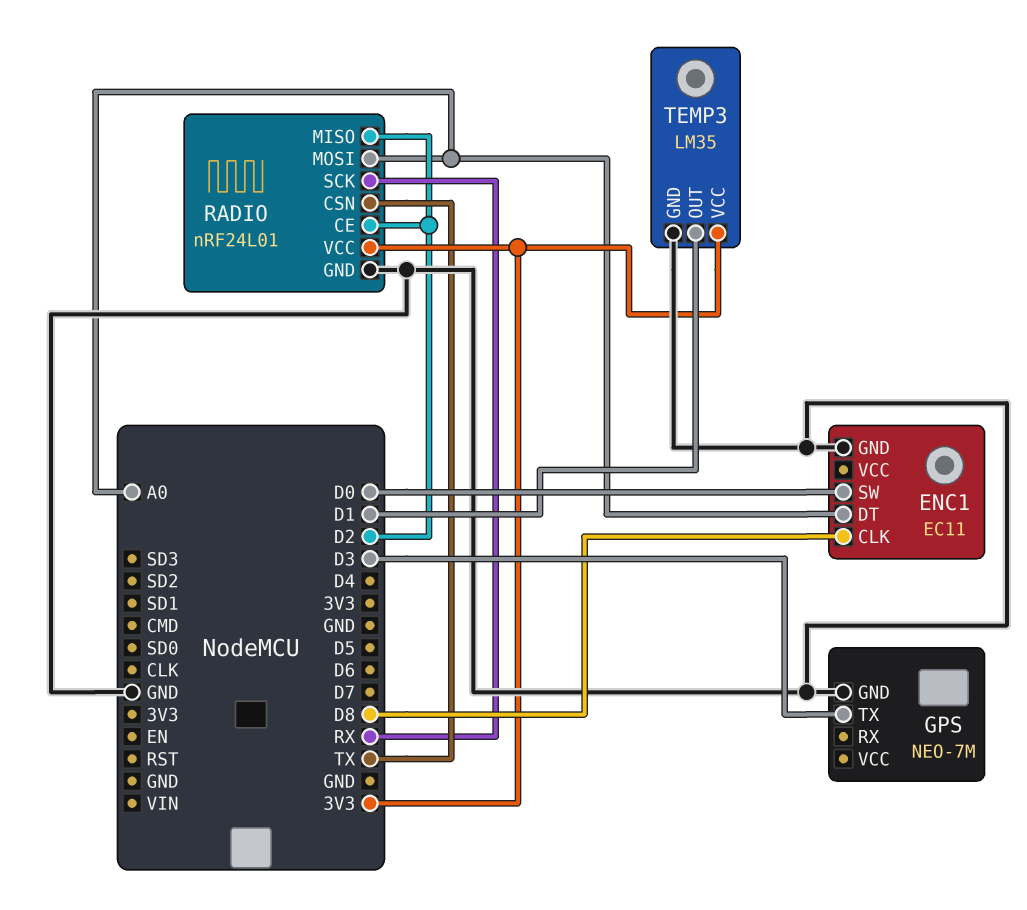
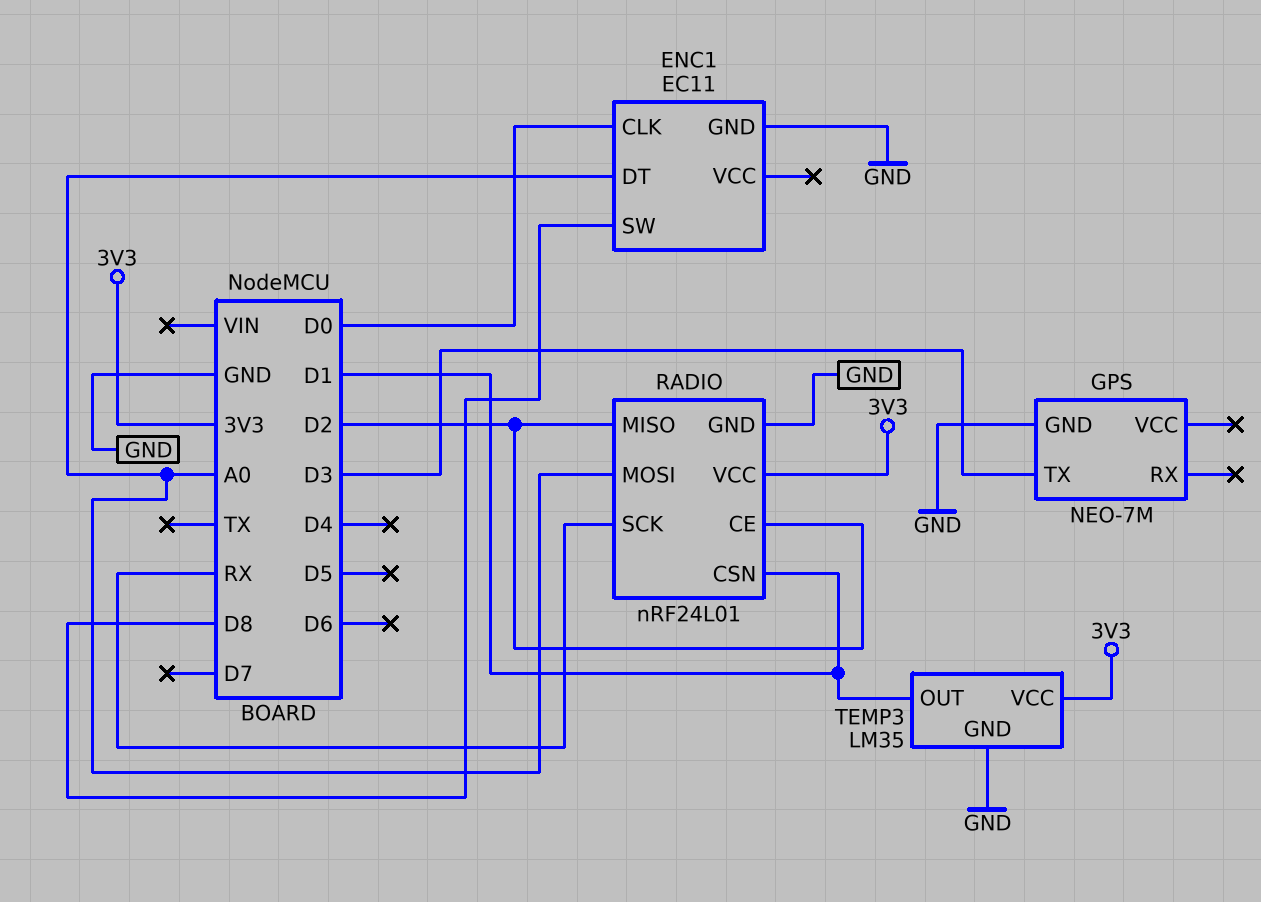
ENC1 pin CLK: D8 -> D0
ENC1 pin SW: D0 -> D8
RADIO pin CSN: TX -> D1

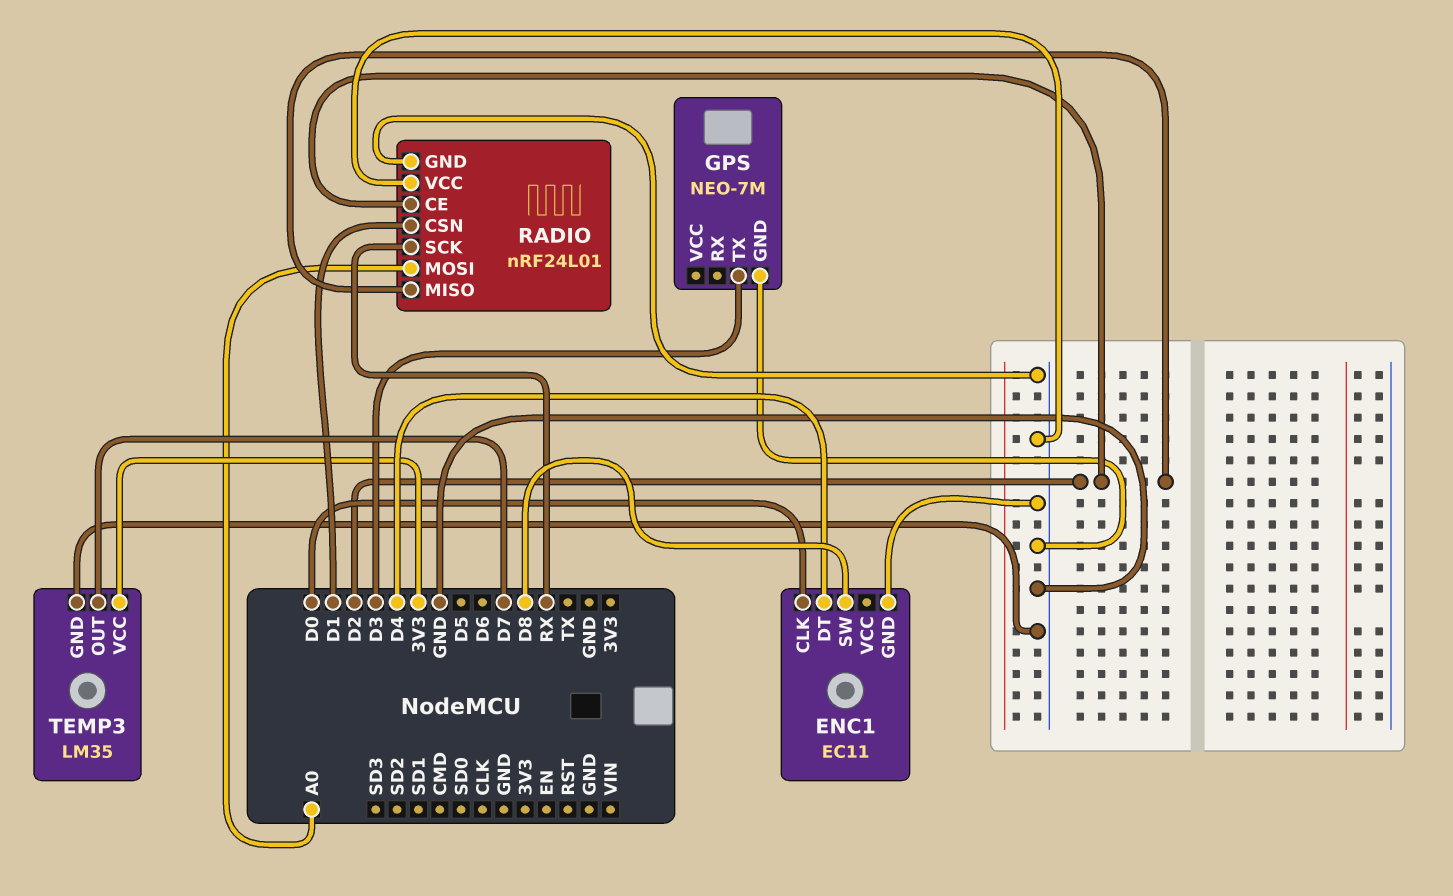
ENC1 pin DT: A0 -> D4
RADIO pin VCC: 3V3 -> GND
TEMP3 pin OUT: D1 -> D7

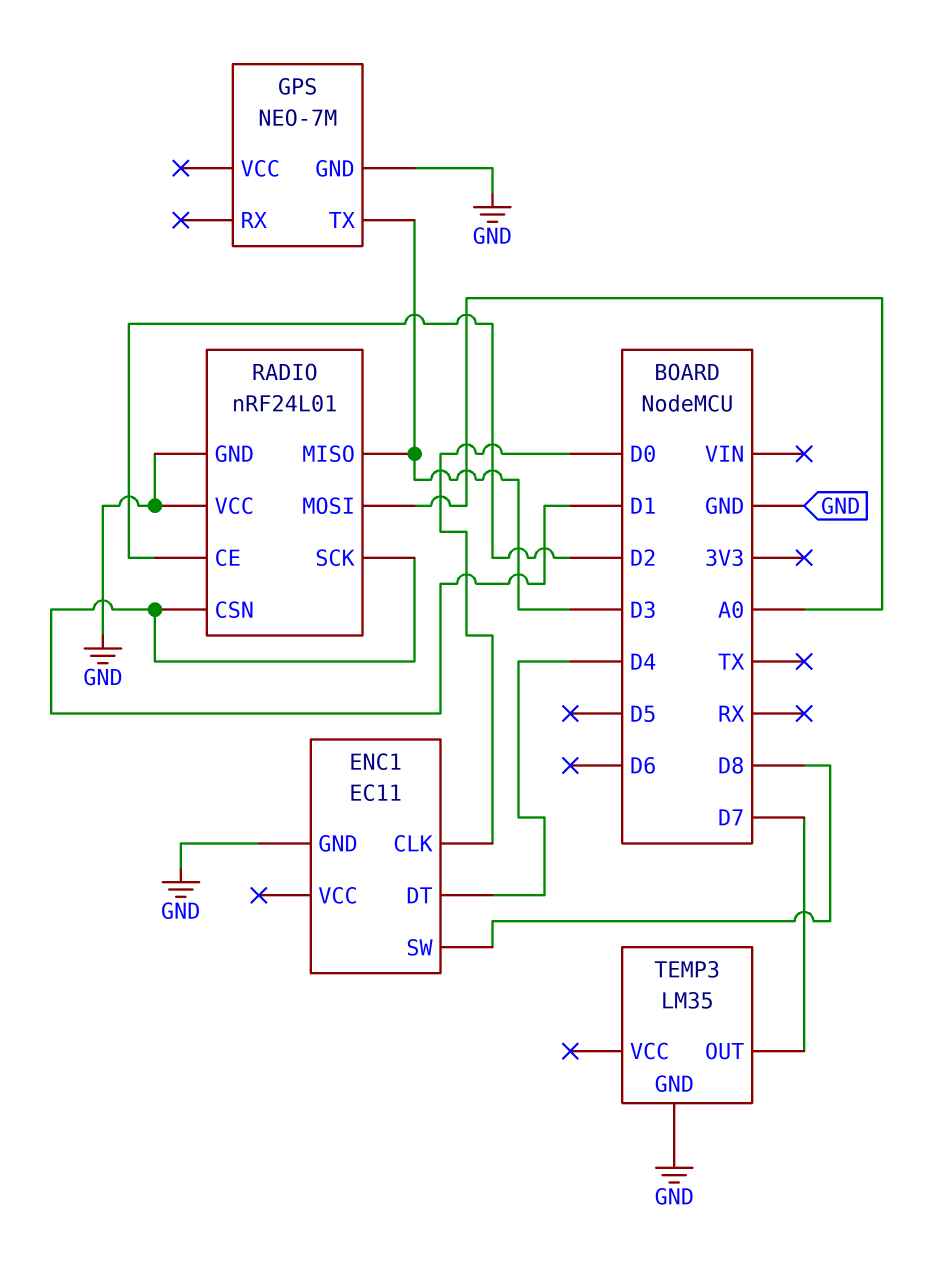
RADIO pin MISO: D2 -> D3
RADIO pin SCK: RX -> D1
TEMP3 pin VCC: 3V3 -> none

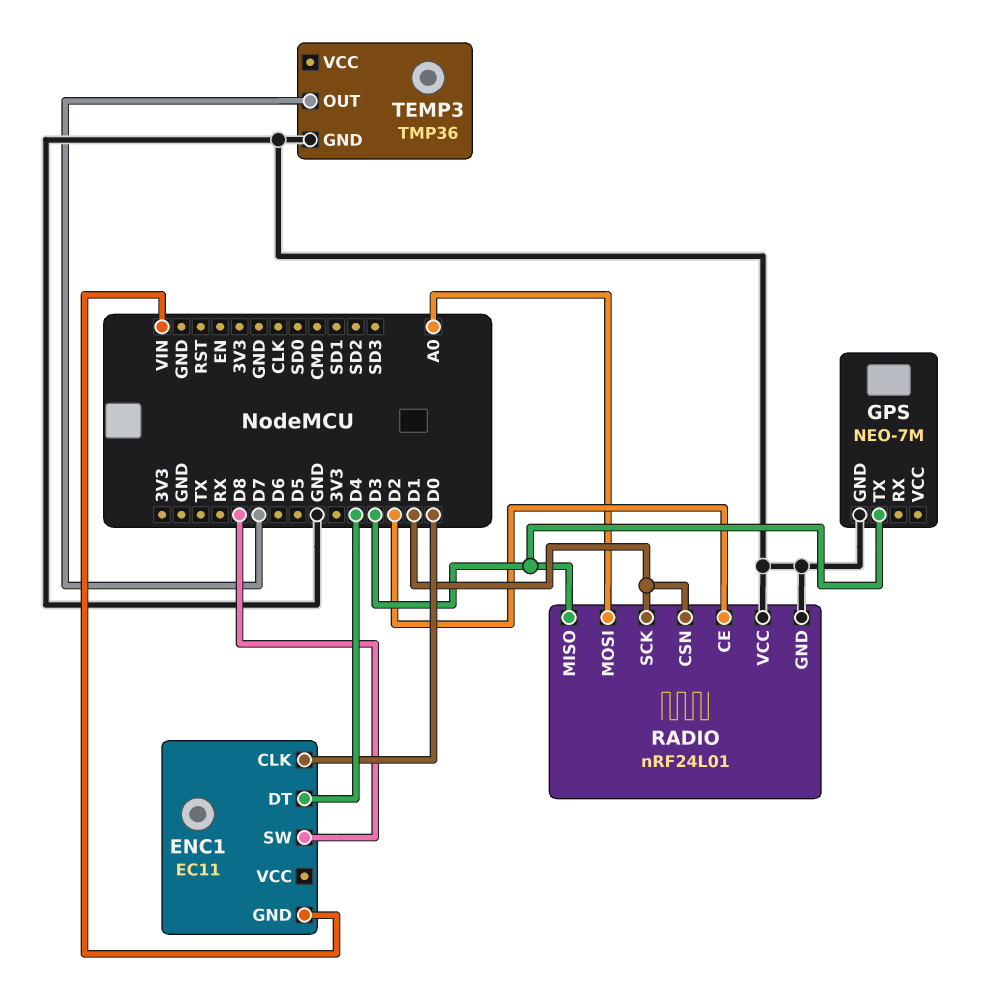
ENC1 pin GND: GND -> VIN
TEMP3: LM35 -> TMP36

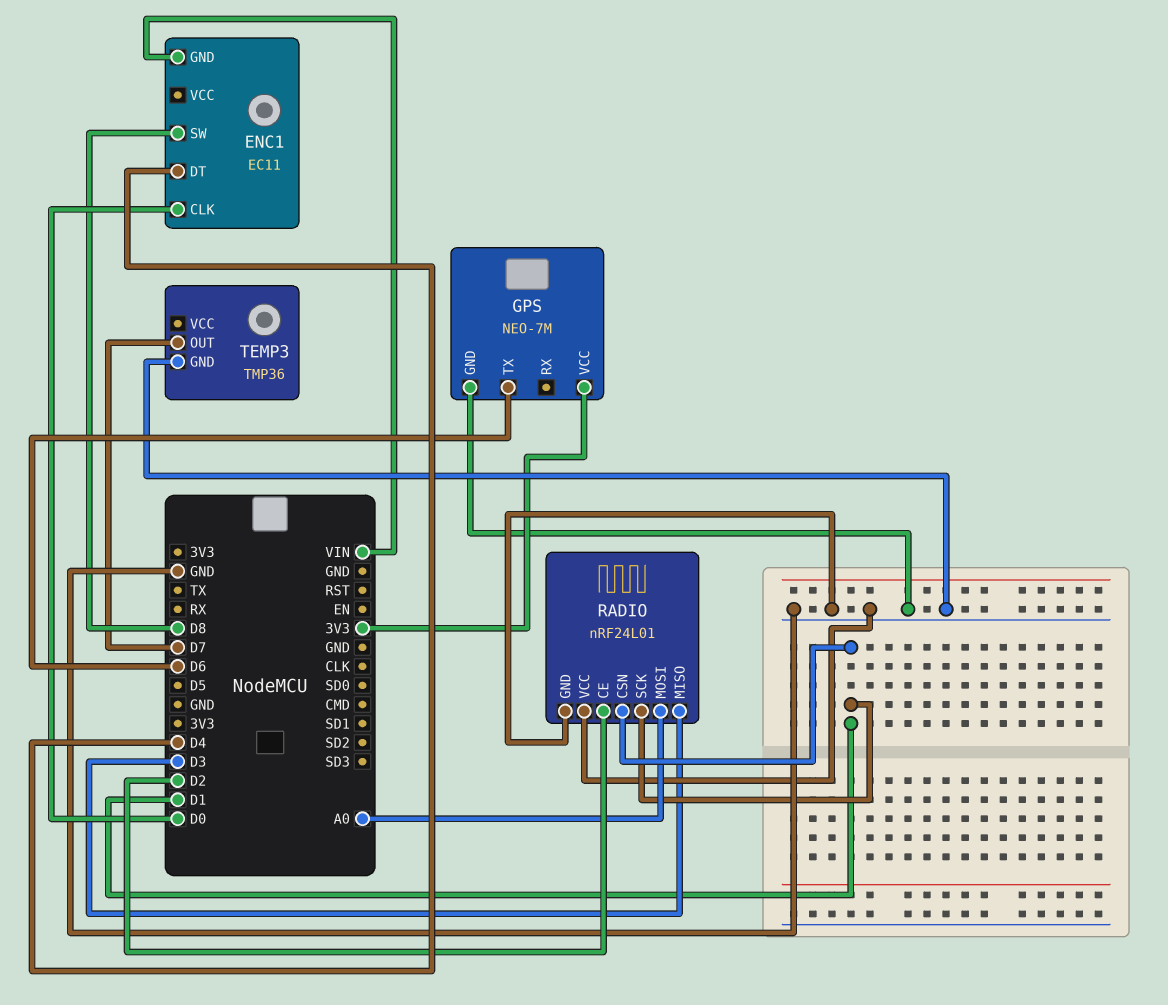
GPS pin TX: D3 -> D6
GPS pin VCC: none -> 3V3

